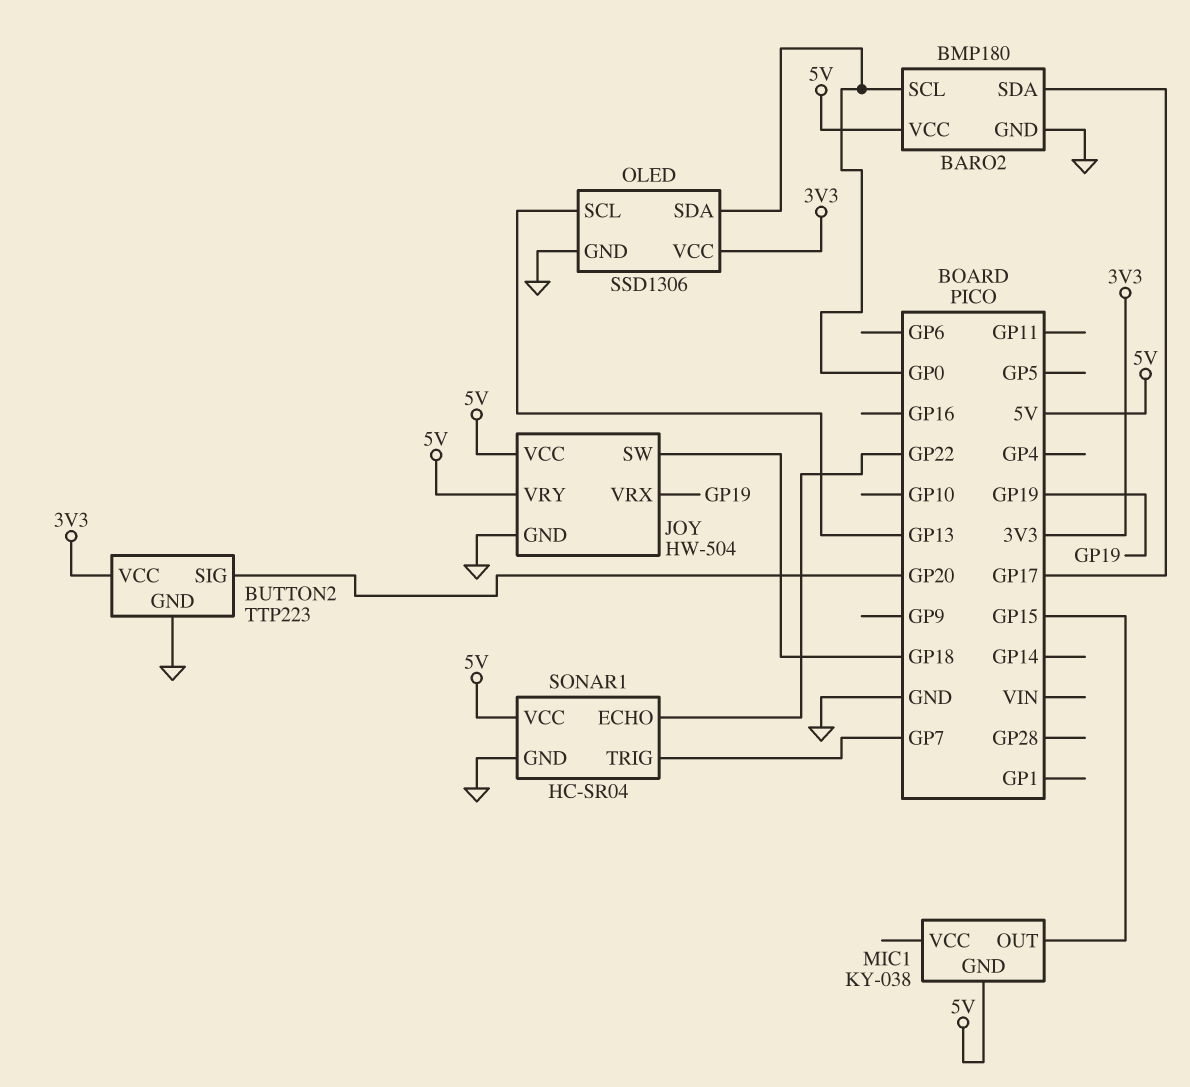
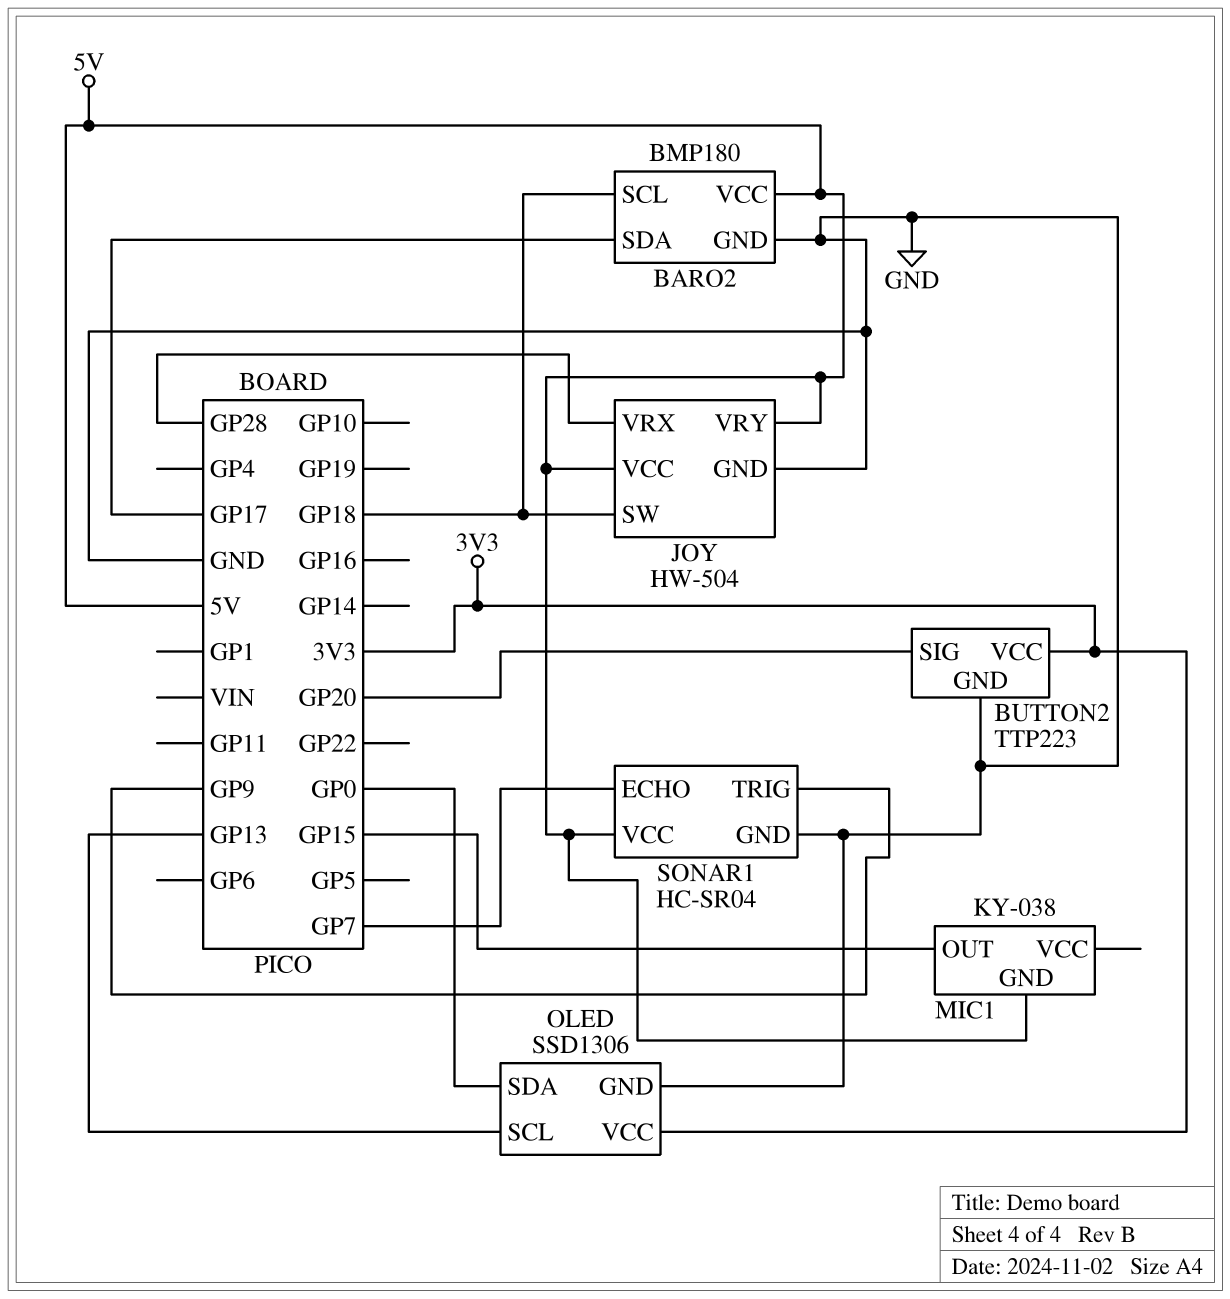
BARO2 pin SCL: GP0 -> GP18
JOY pin VRX: GP19 -> GP28
SONAR1 pin ECHO: GP22 -> GP7
SONAR1 pin TRIG: GP7 -> GP9

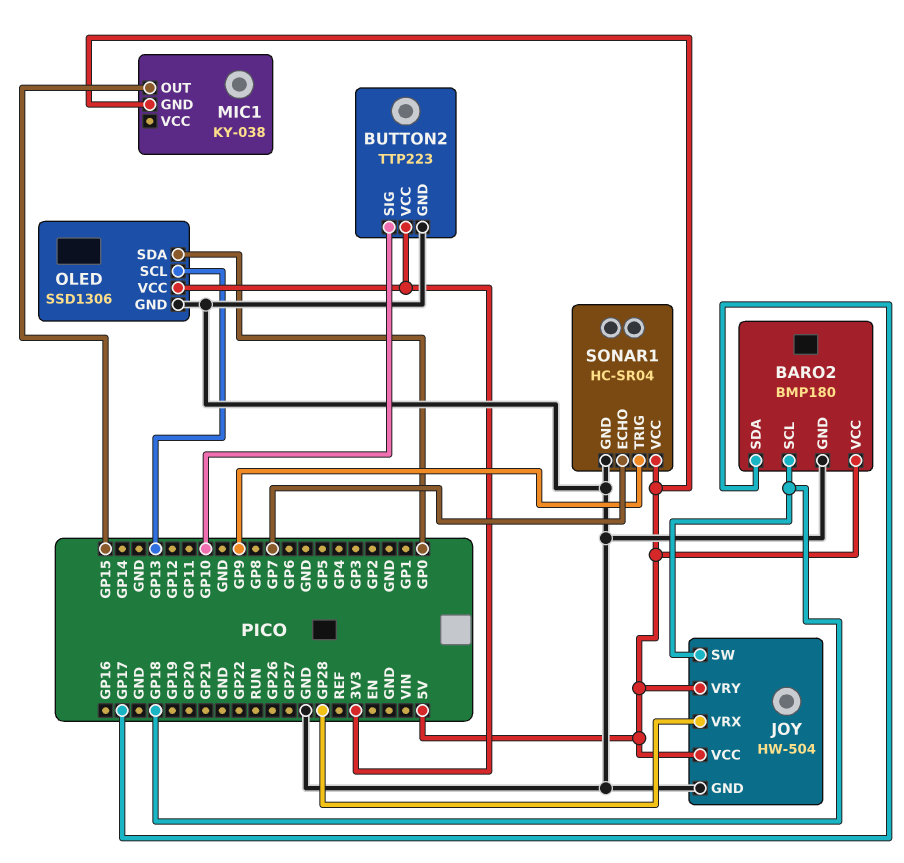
BUTTON2 pin SIG: GP20 -> GP10

